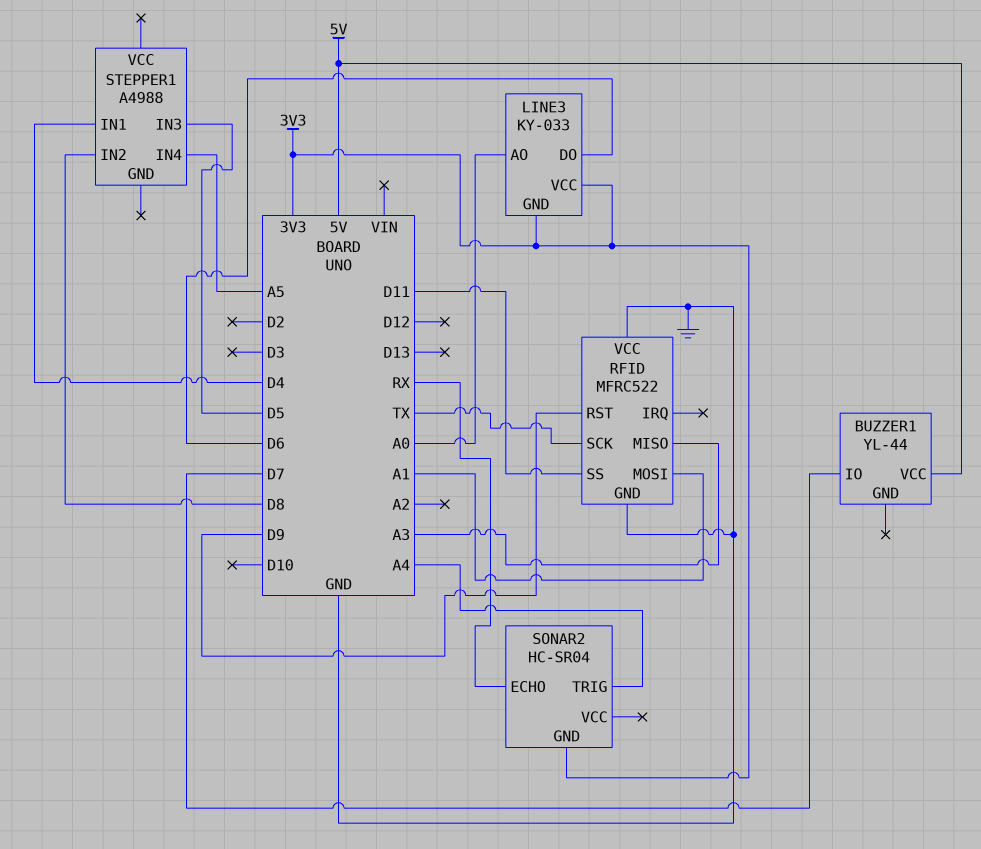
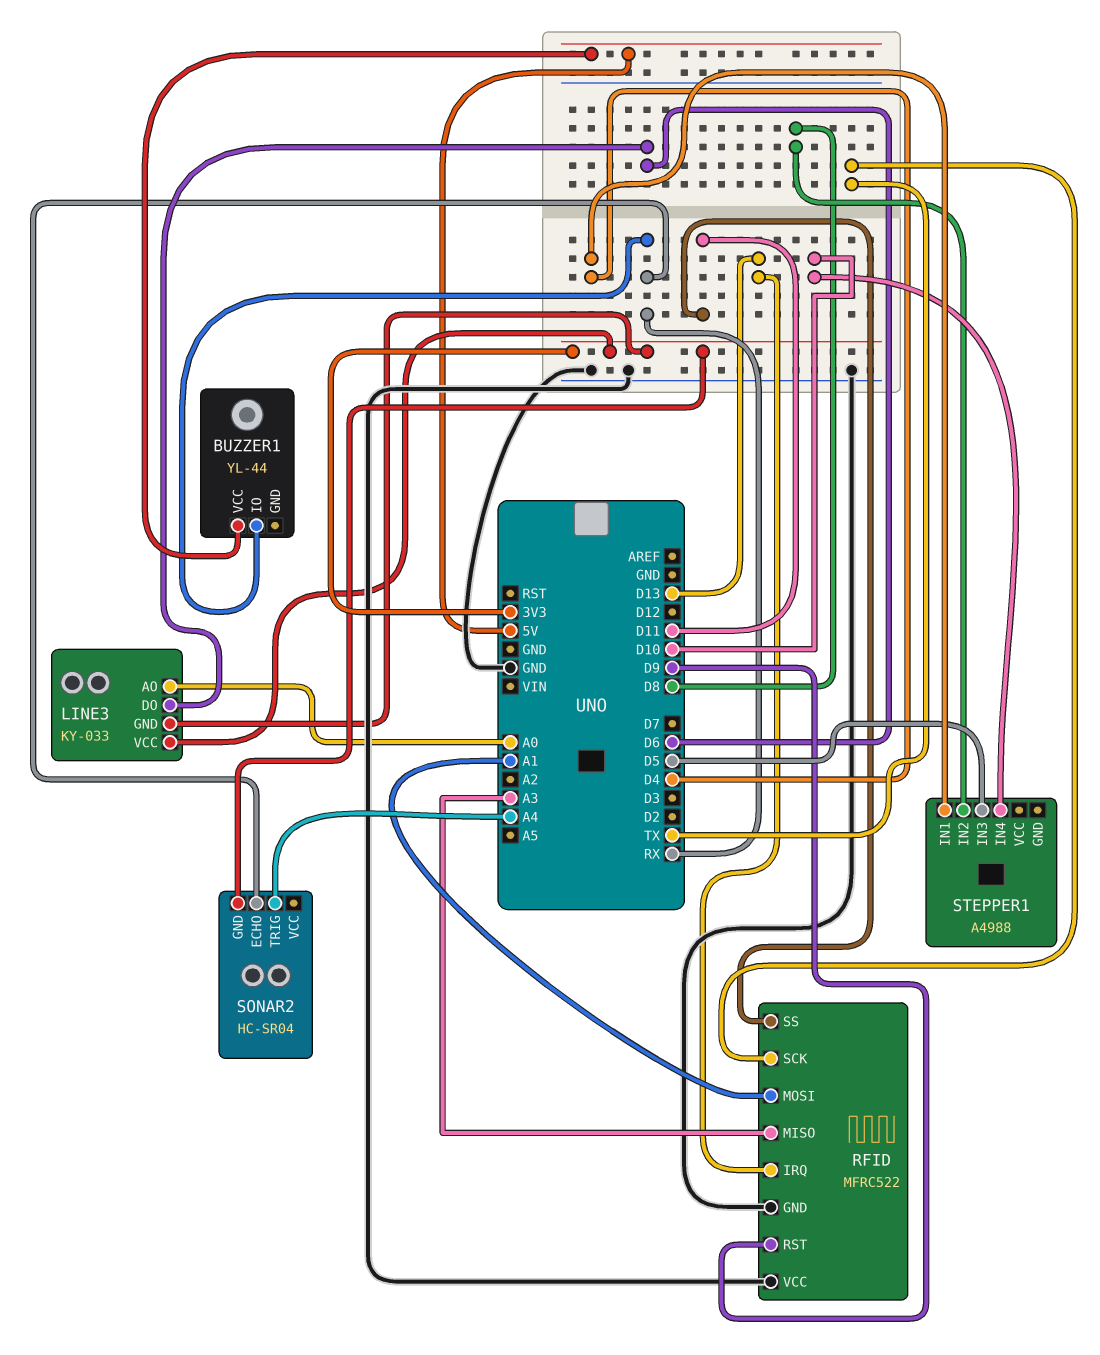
BUZZER1 pin IO: D7 -> RX
RFID pin IRQ: none -> D13
STEPPER1 pin IN4: A5 -> D10

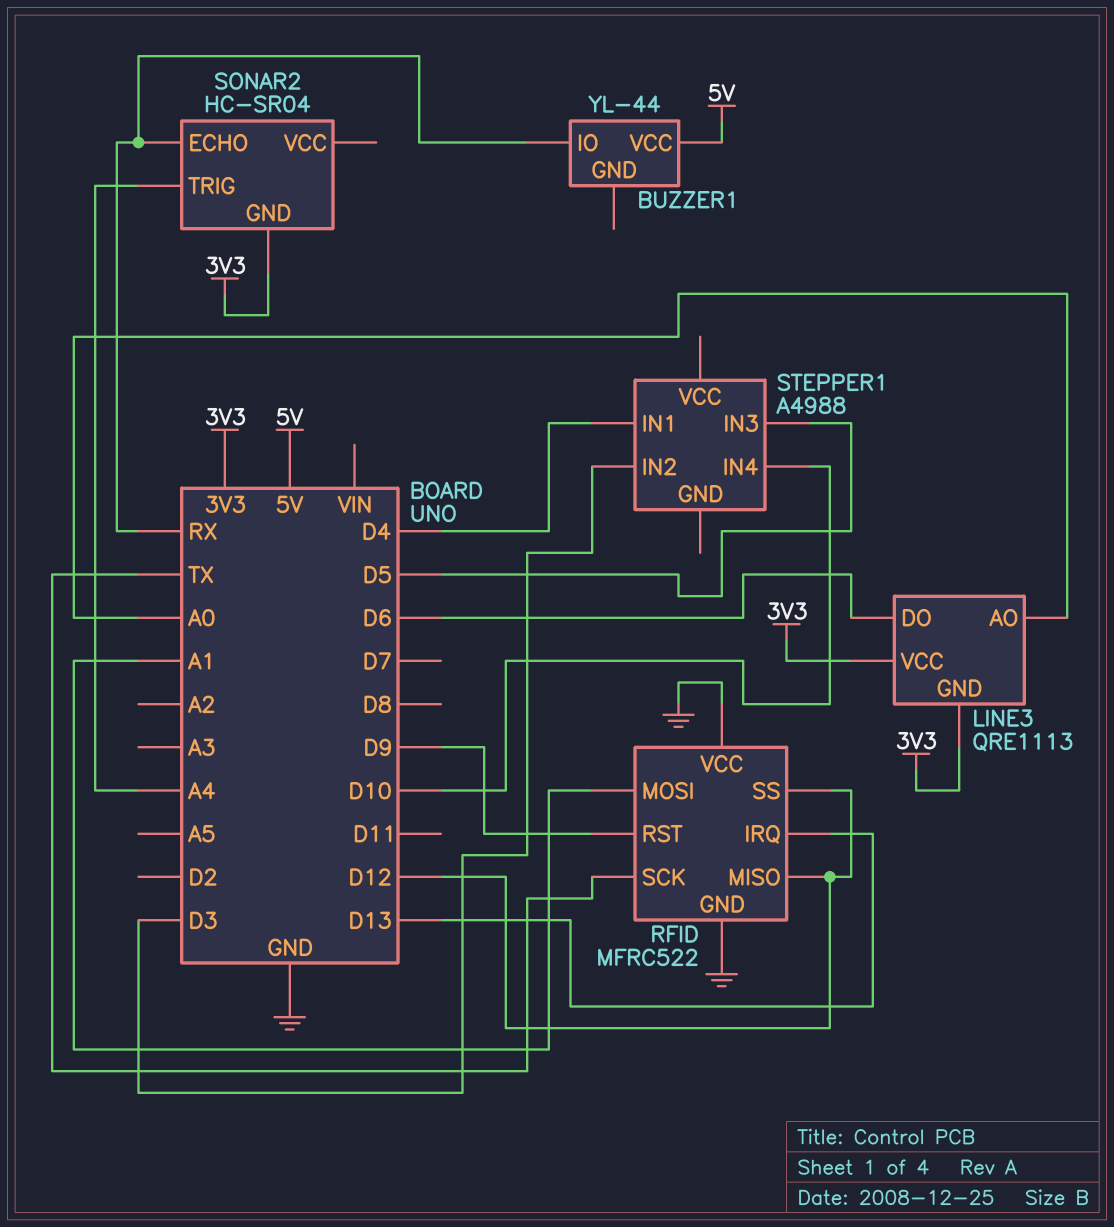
LINE3: KY-033 -> QRE1113
RFID pin MISO: A3 -> D12
RFID pin SS: D11 -> D12
STEPPER1 pin IN2: D8 -> D3

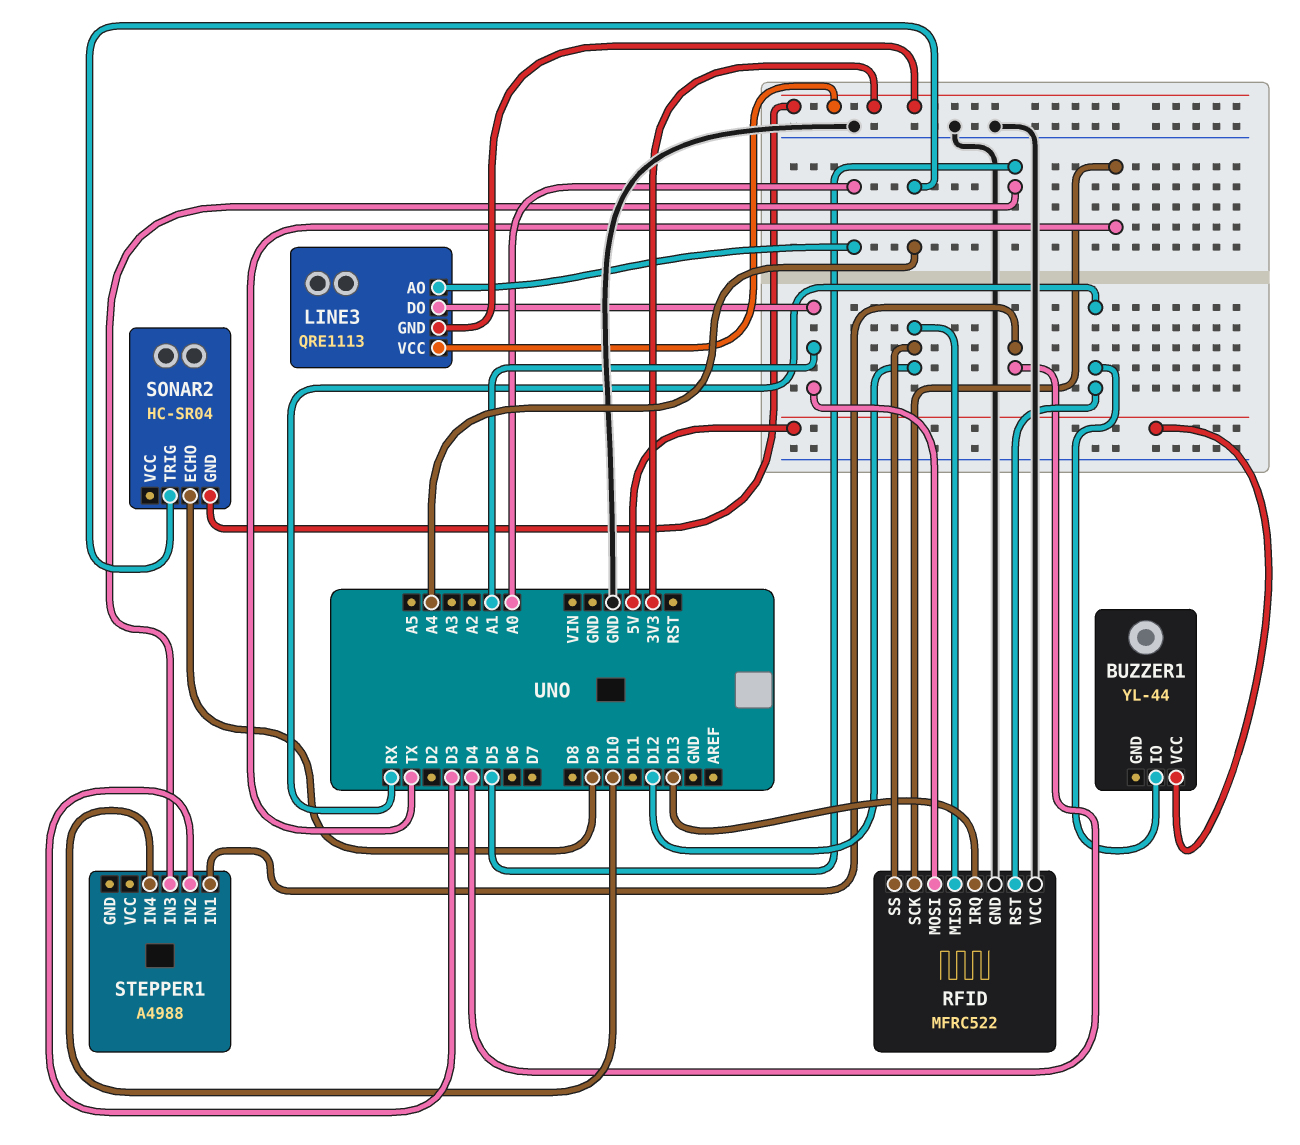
LINE3 pin DO: D6 -> A1
RFID pin RST: D9 -> RX
SONAR2 pin ECHO: RX -> D9

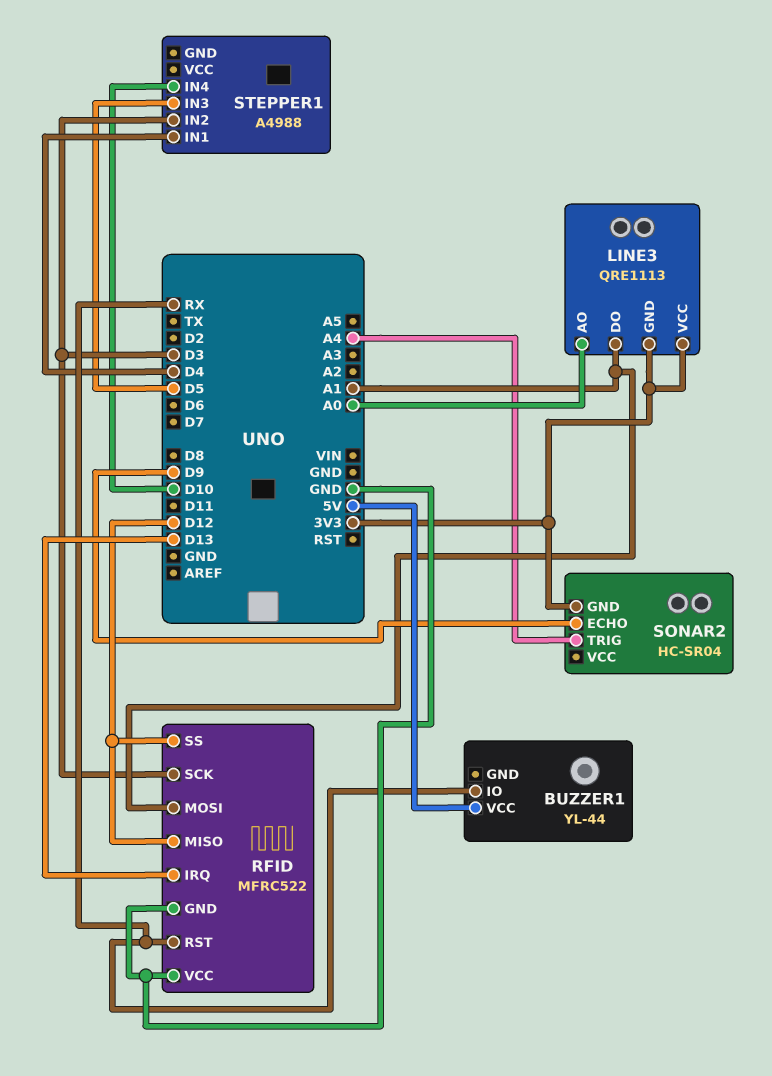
RFID pin SCK: TX -> D3

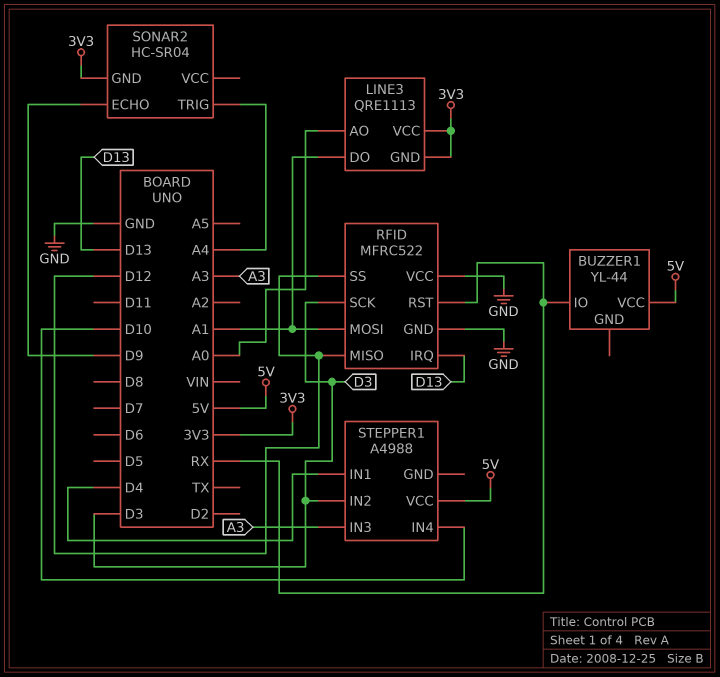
STEPPER1 pin IN3: D5 -> A3
STEPPER1 pin VCC: none -> 5V

